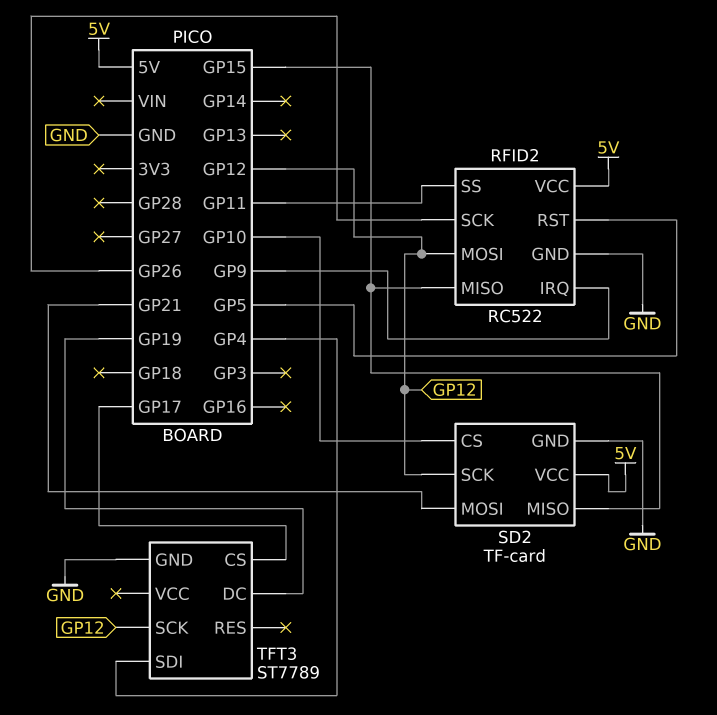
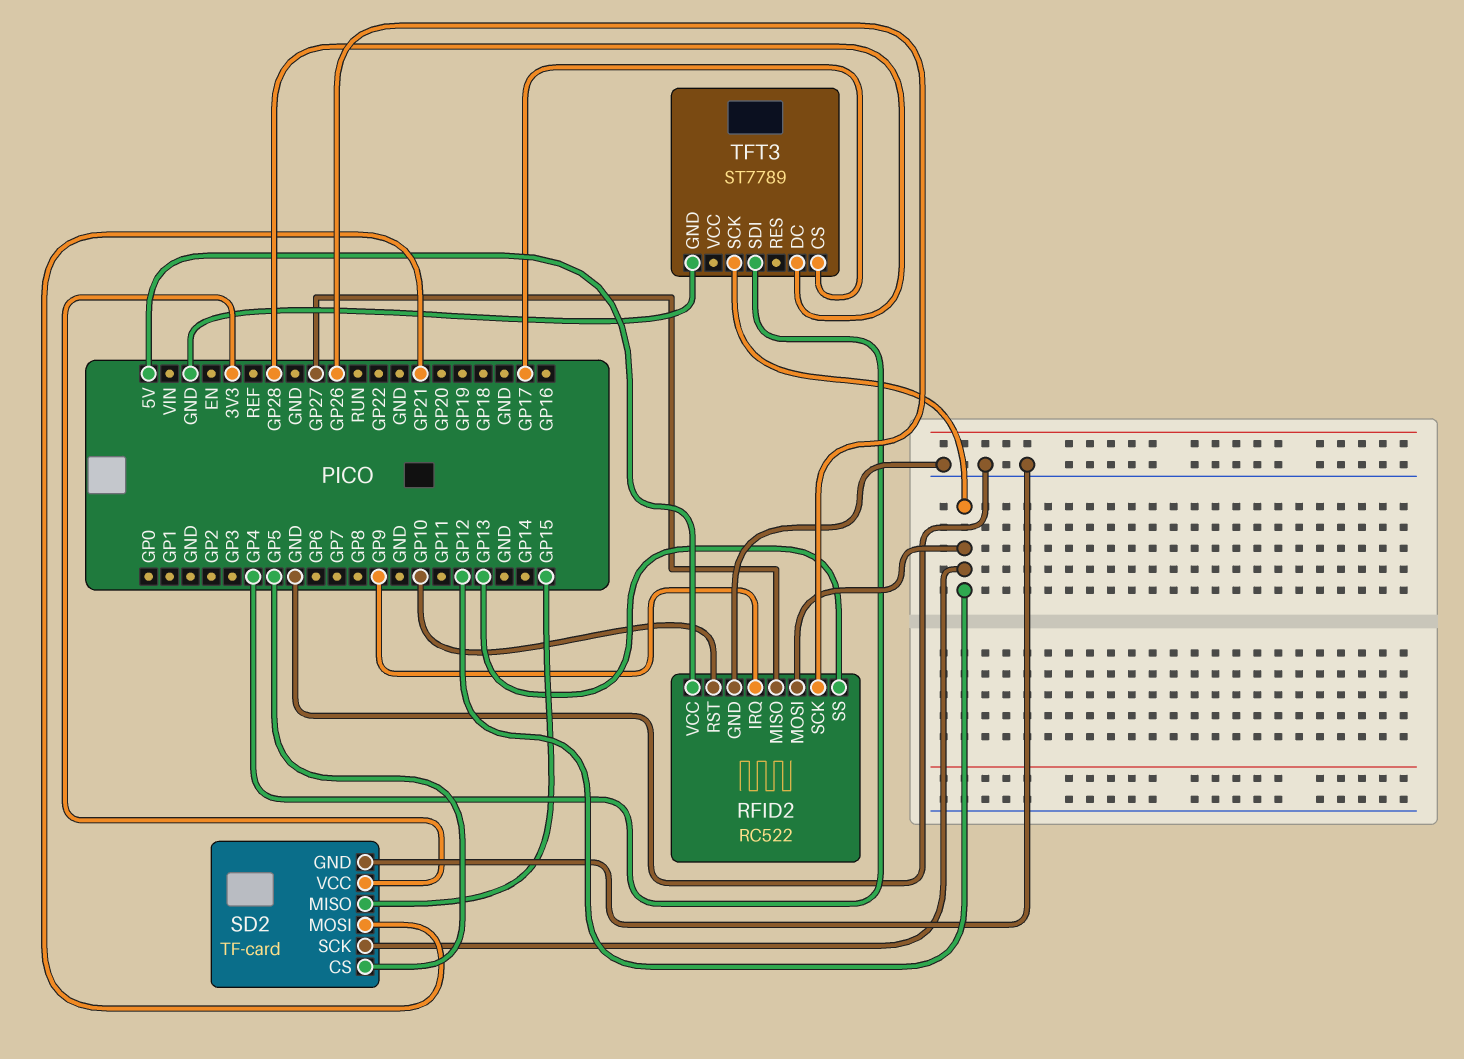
RFID2 pin MISO: GP15 -> GP27
RFID2 pin RST: GP5 -> GP10
RFID2 pin SS: GP11 -> GP13
SD2 pin CS: GP10 -> GP5
SD2 pin VCC: 5V -> 3V3
TFT3 pin DC: GP19 -> GP28

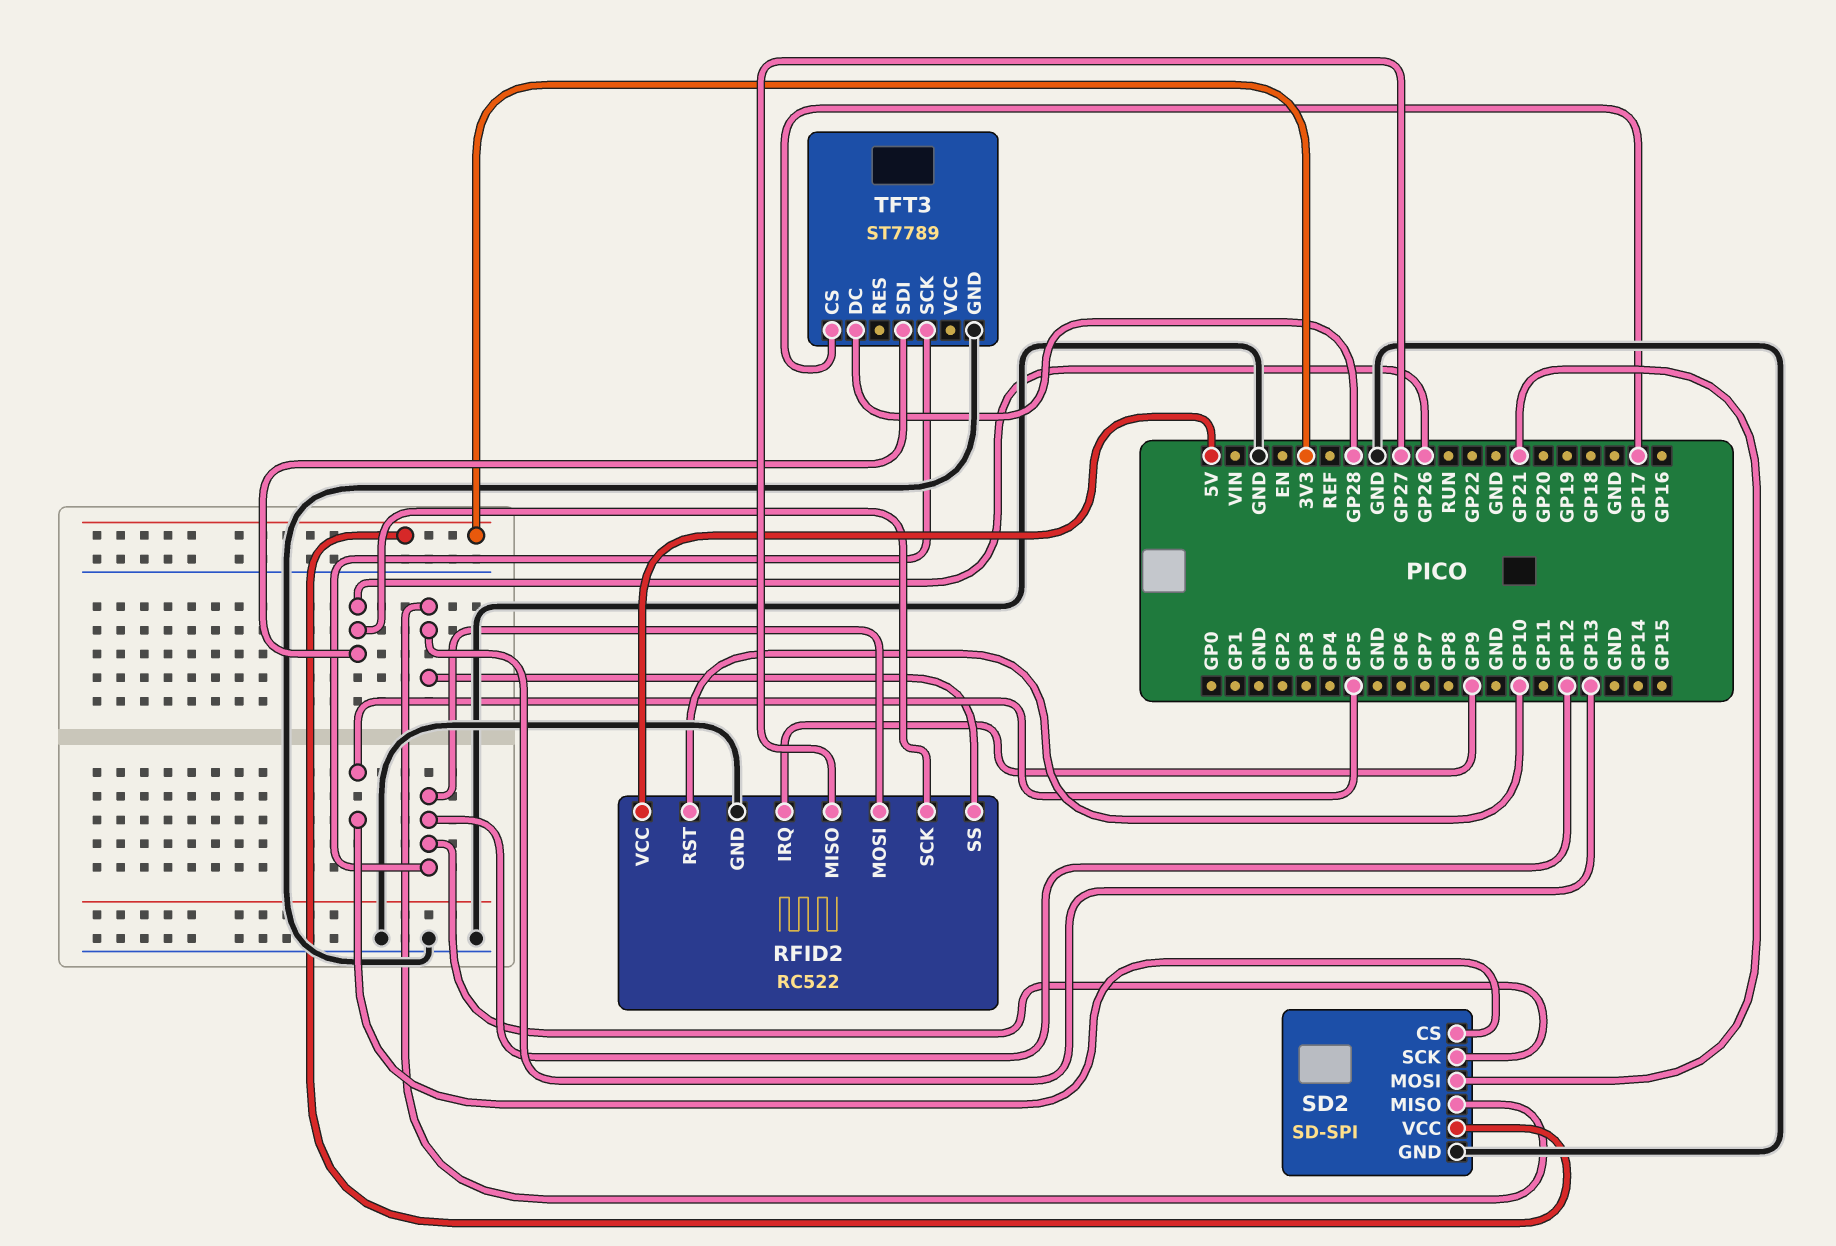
SD2: TF-card -> SD-SPI
SD2 pin MISO: GP15 -> GP13
TFT3 pin SDI: GP4 -> GP26

